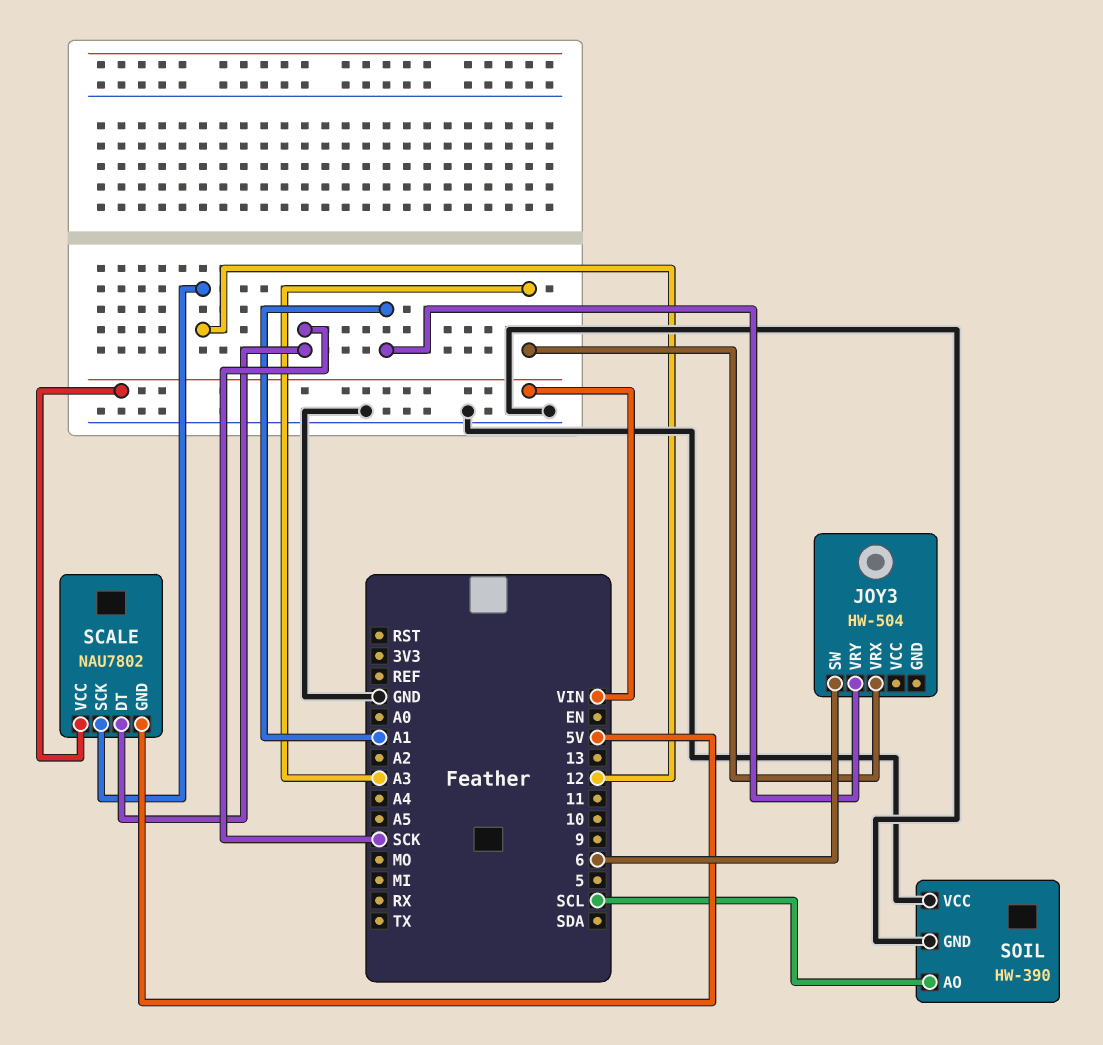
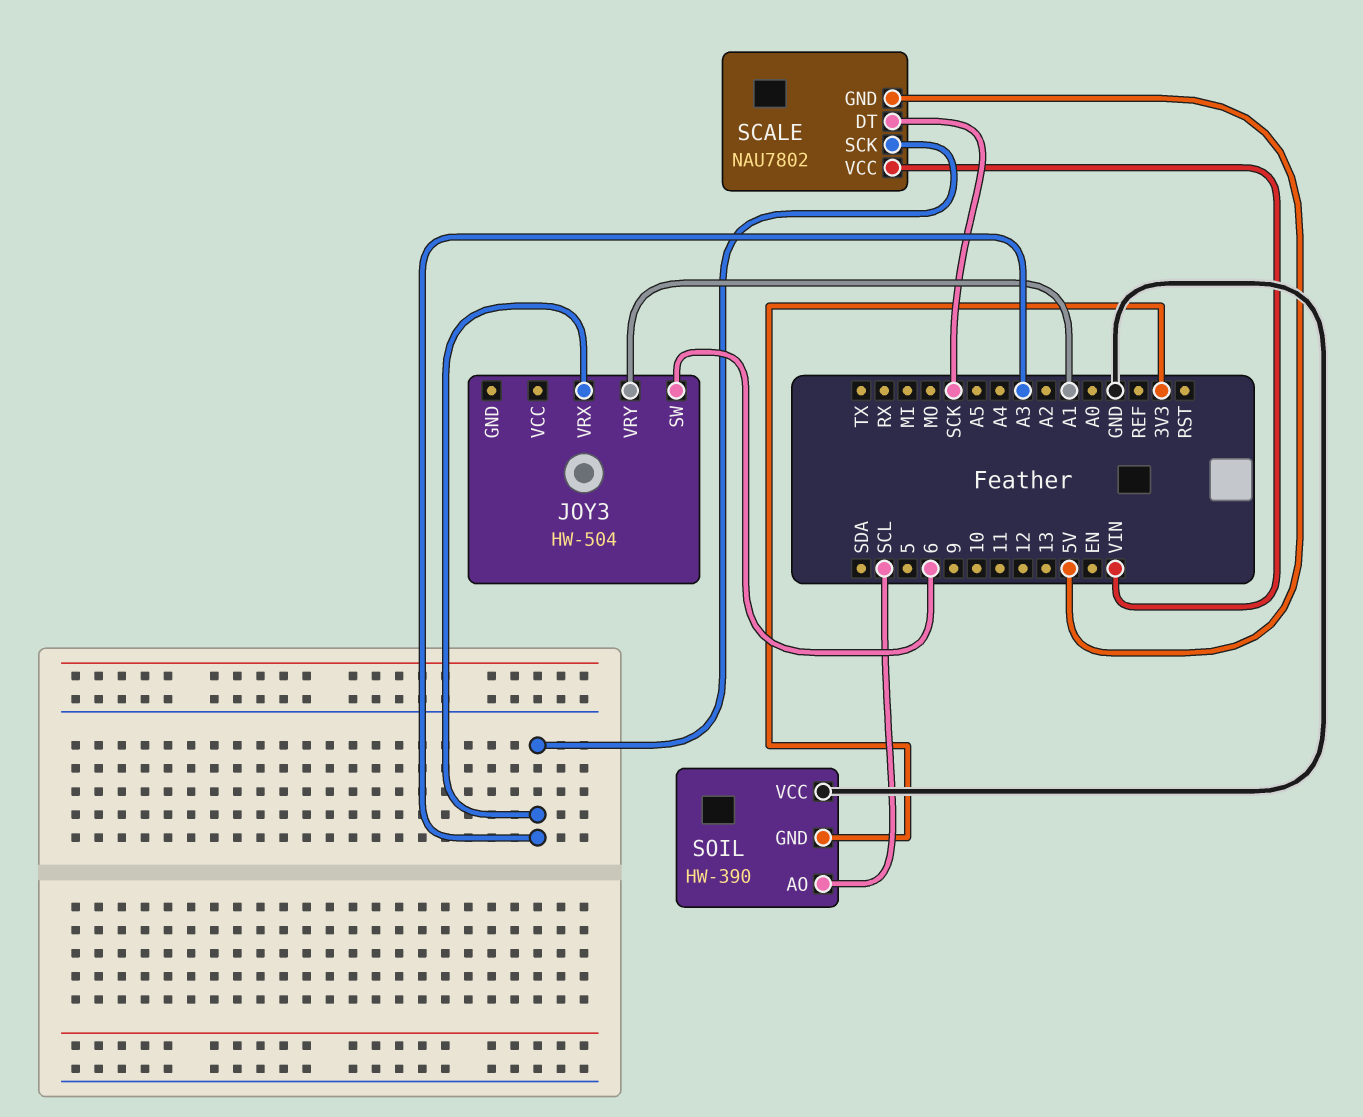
SCALE pin SCK: 12 -> A3
SOIL pin GND: GND -> 3V3

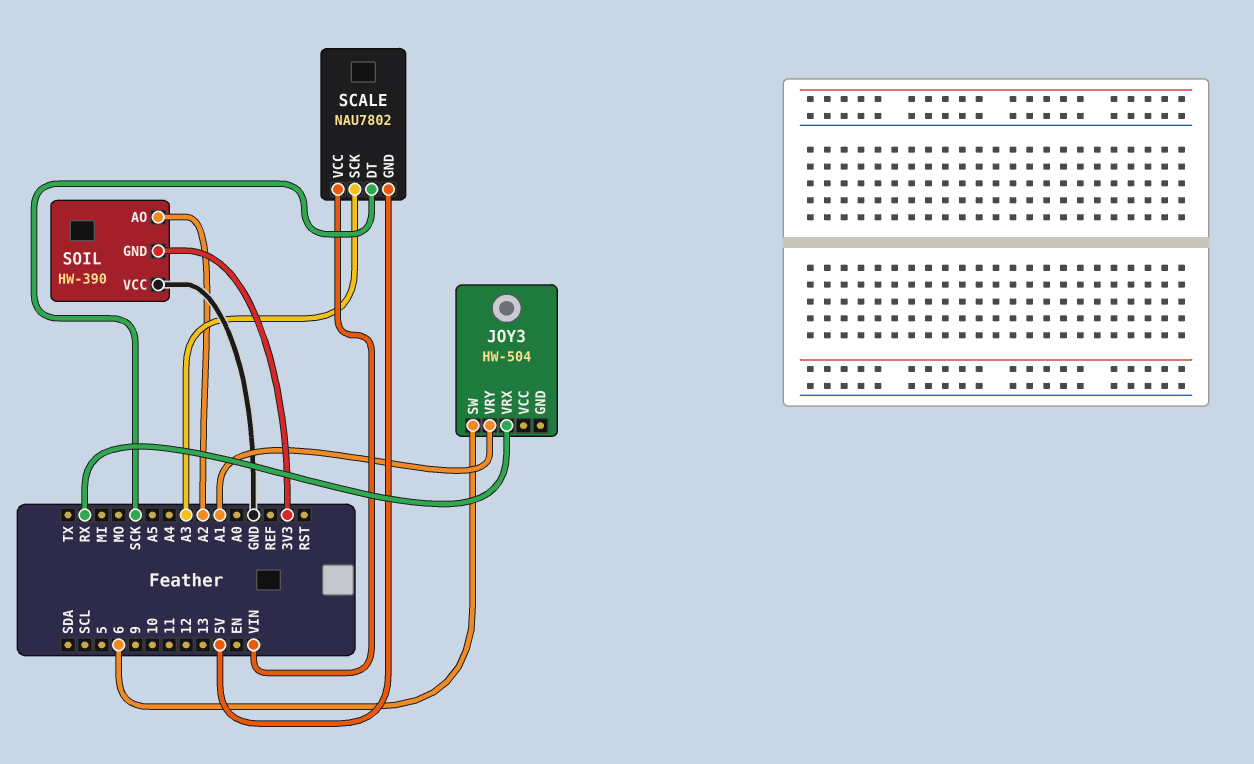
JOY3 pin VRX: A3 -> RX
SOIL pin AO: SCL -> A2

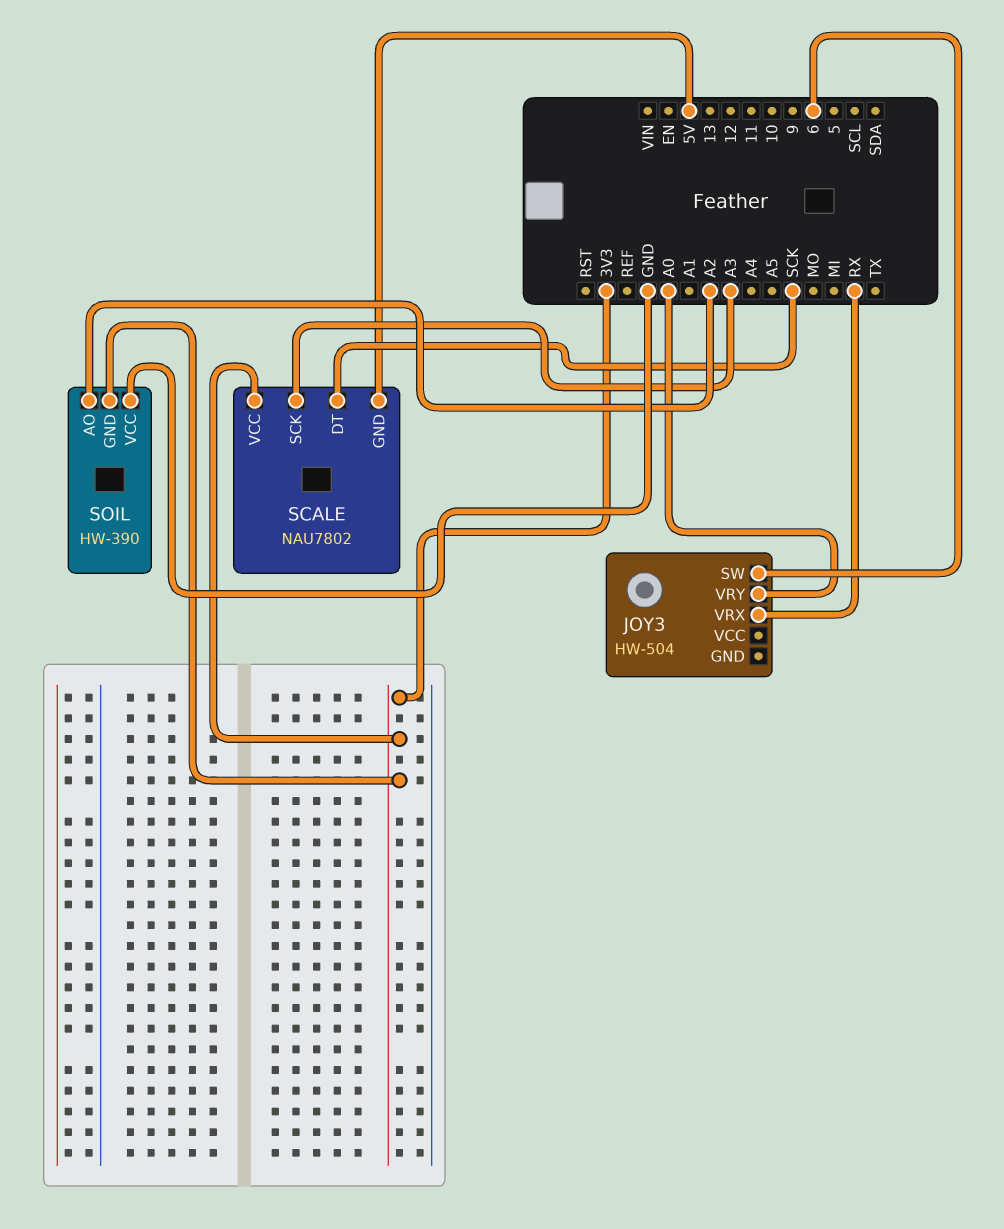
JOY3 pin VRY: A1 -> A0
SCALE pin VCC: VIN -> 3V3

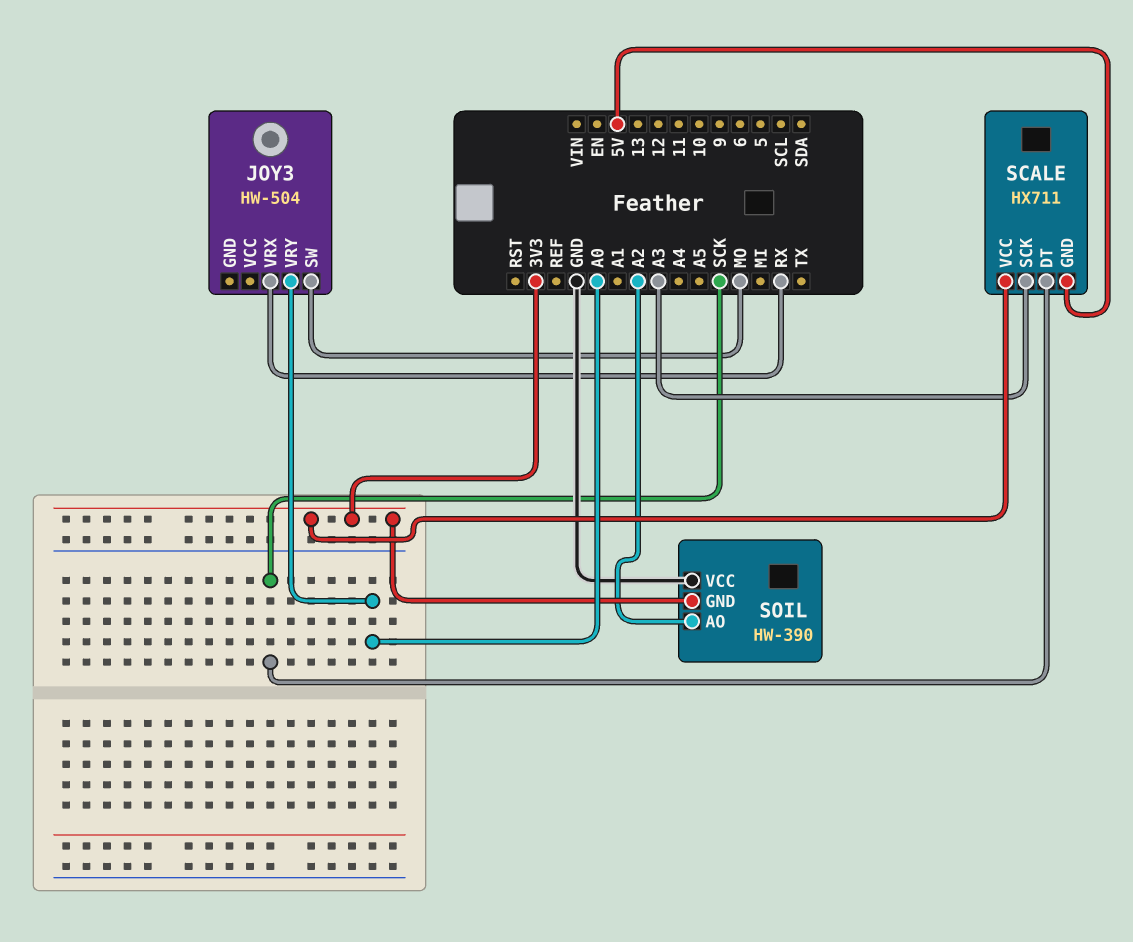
JOY3 pin SW: 6 -> MO
SCALE: NAU7802 -> HX711

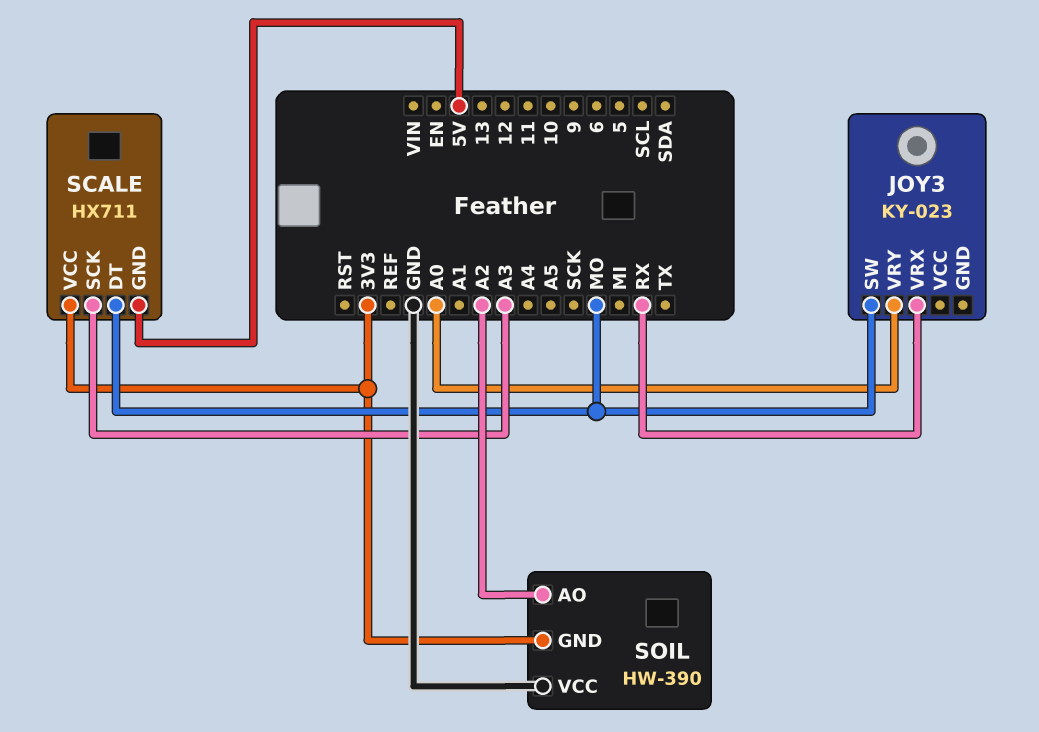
JOY3: HW-504 -> KY-023
SCALE pin DT: SCK -> MO

